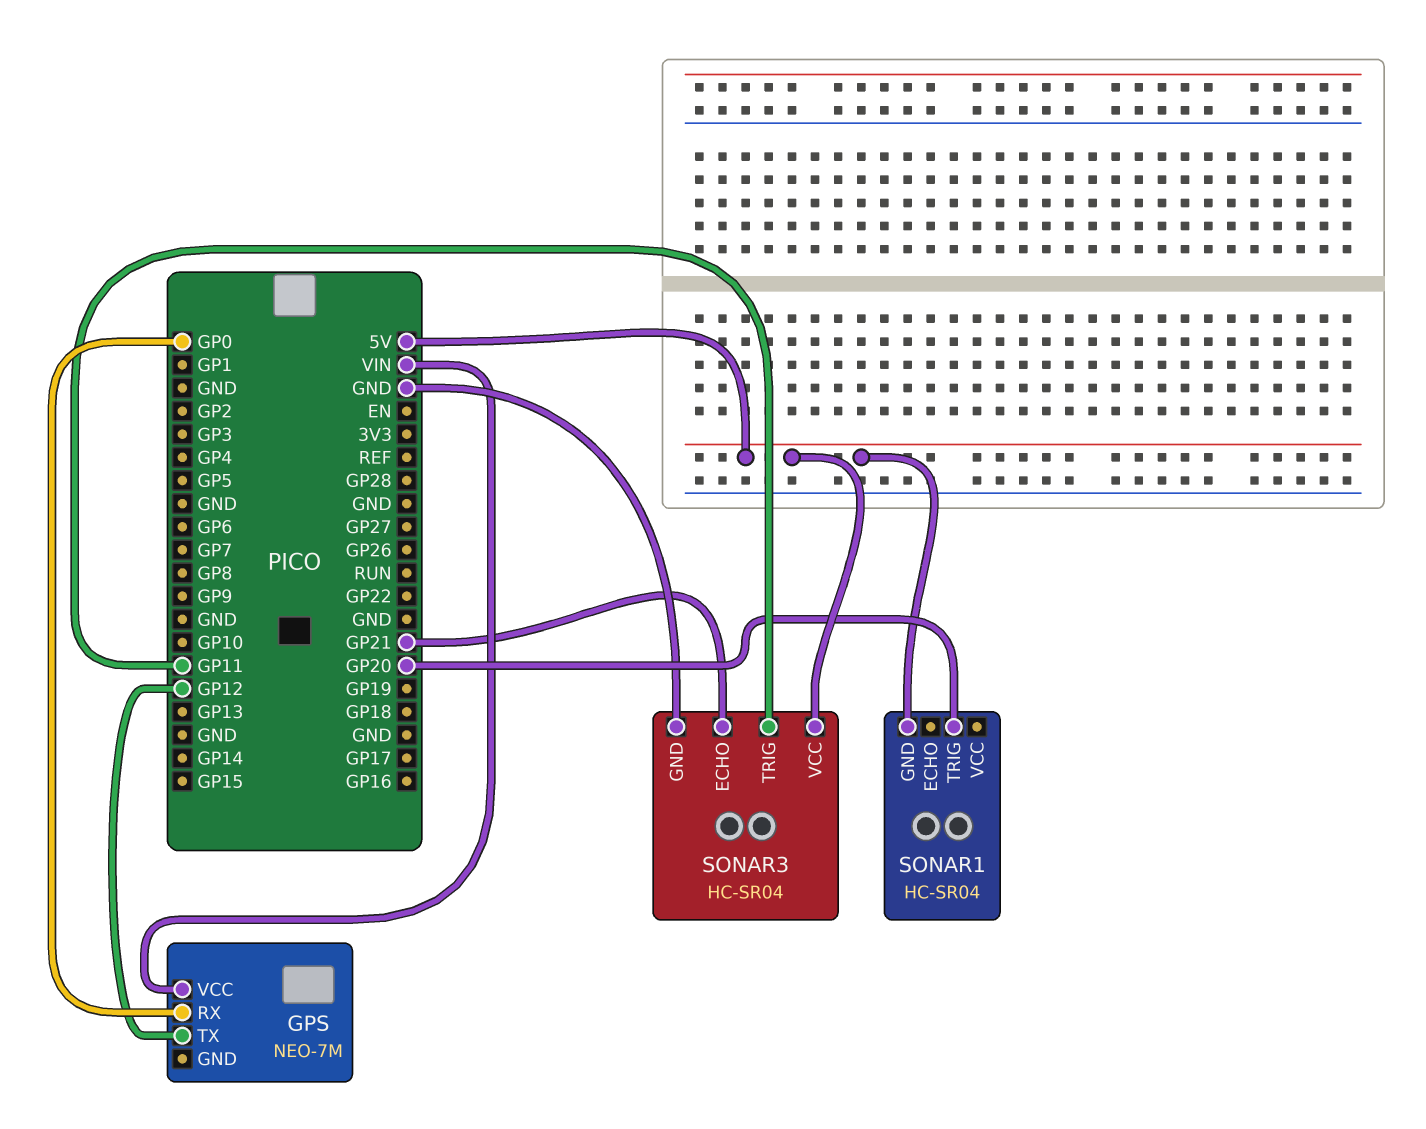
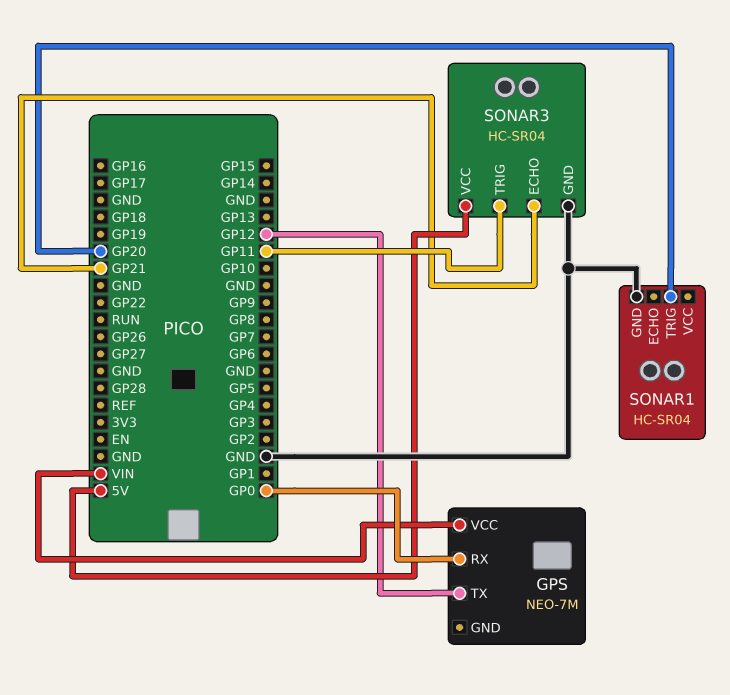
SONAR1 pin GND: 5V -> GND

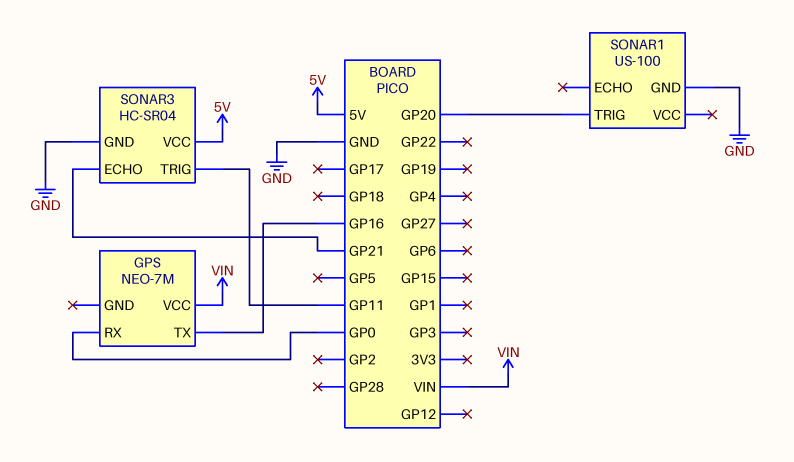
GPS pin TX: GP12 -> GP16
SONAR1: HC-SR04 -> US-100

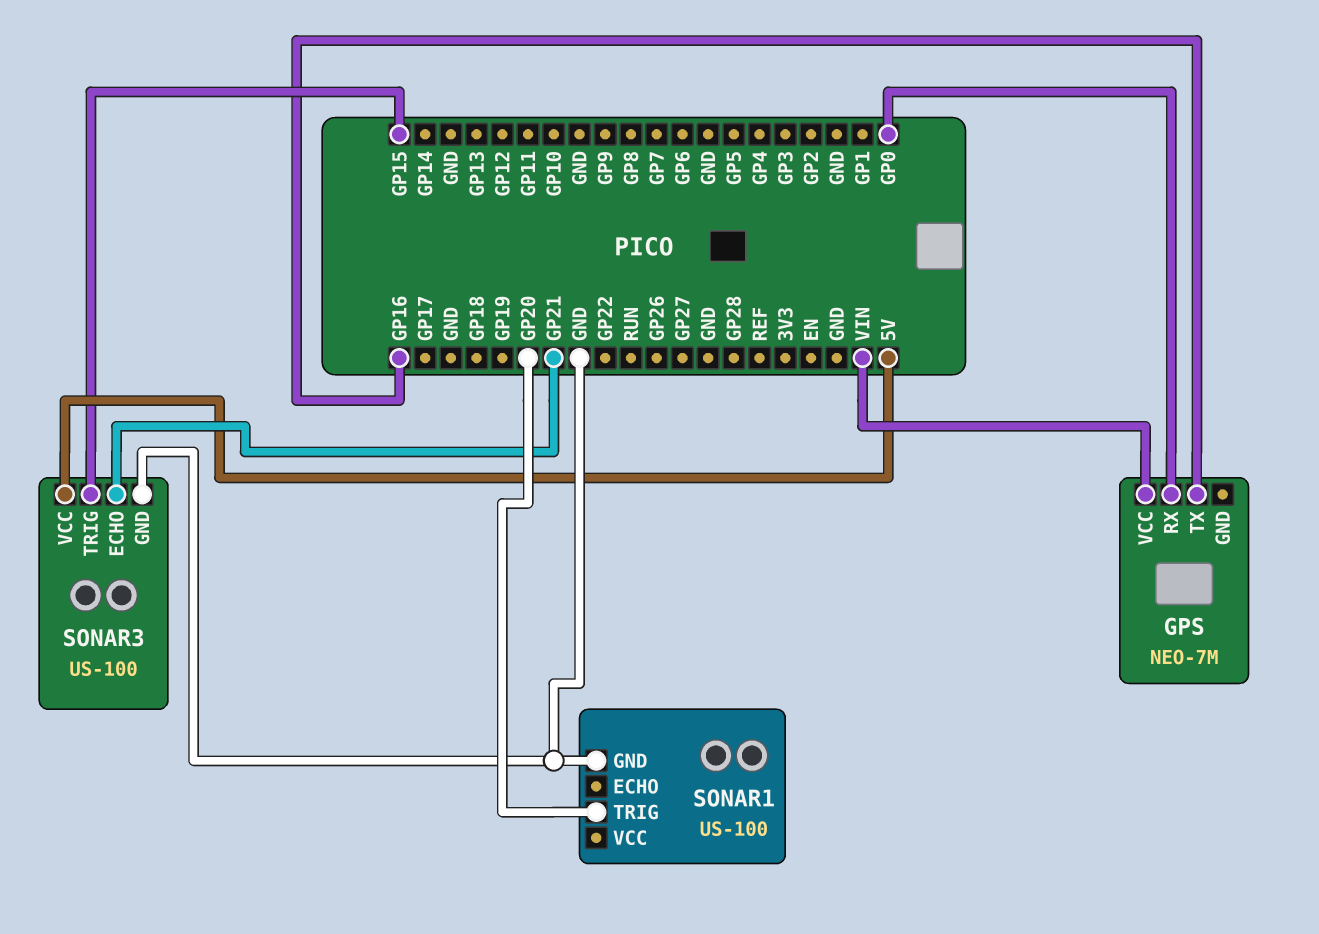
SONAR3: HC-SR04 -> US-100
SONAR3 pin TRIG: GP11 -> GP15

